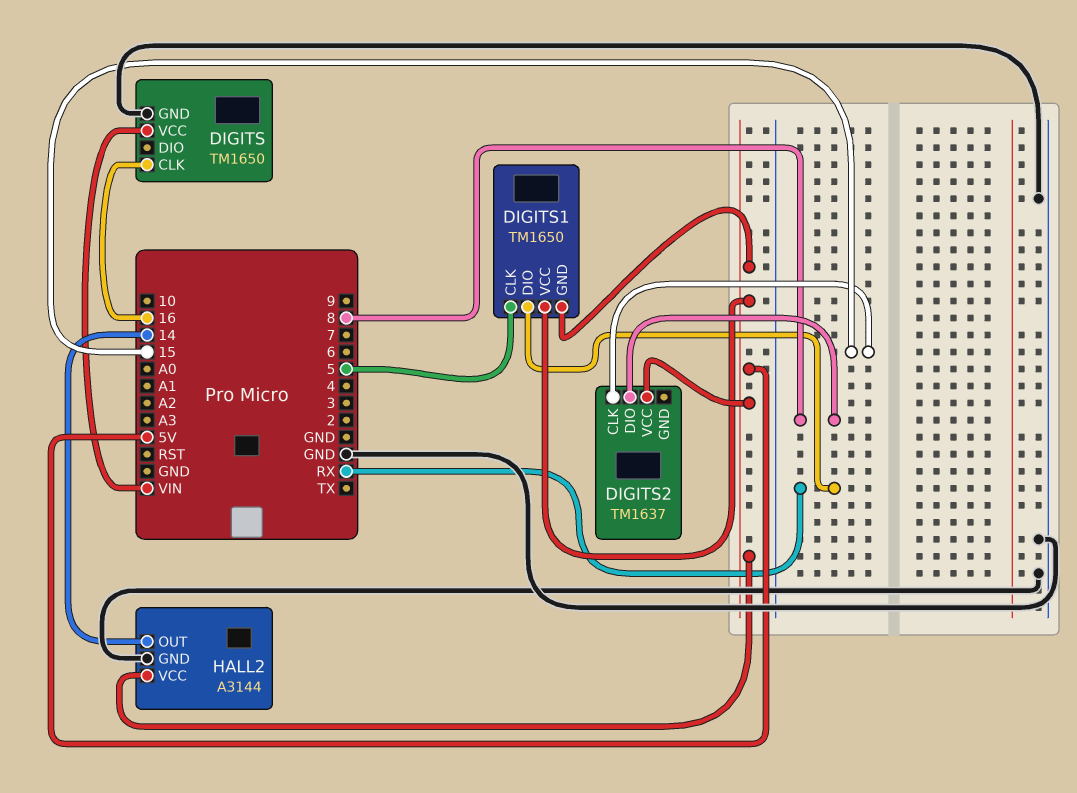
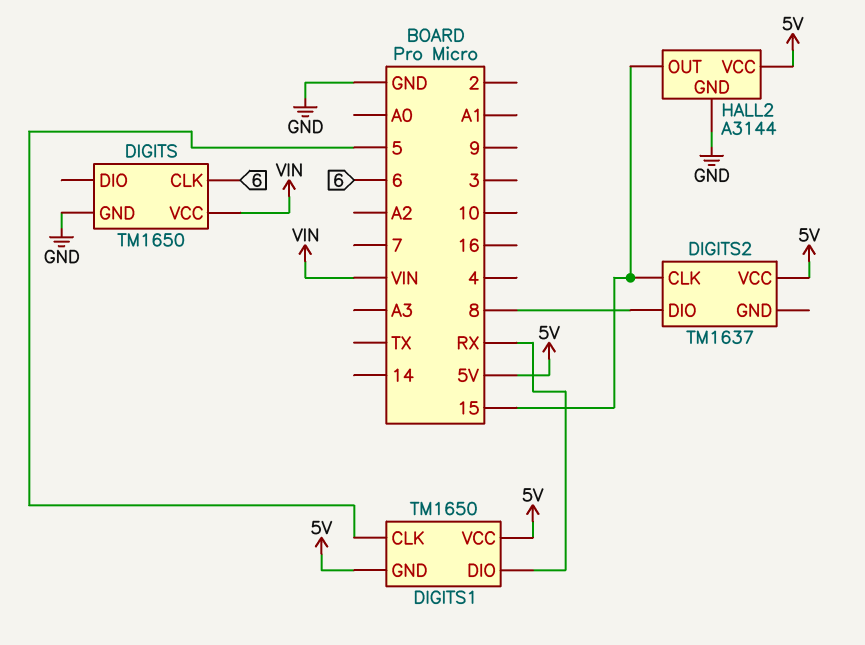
DIGITS pin CLK: 16 -> 6
HALL2 pin OUT: 14 -> 15

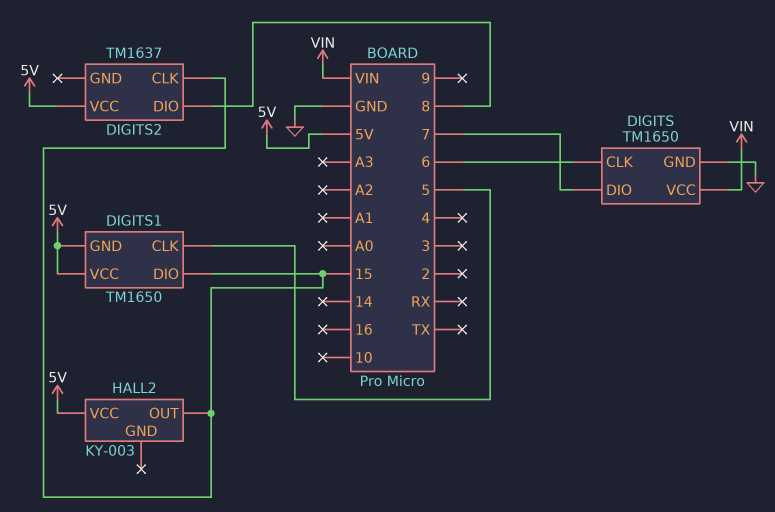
DIGITS pin DIO: none -> 7
DIGITS1 pin DIO: RX -> 15
HALL2: A3144 -> KY-003
HALL2 pin GND: GND -> none

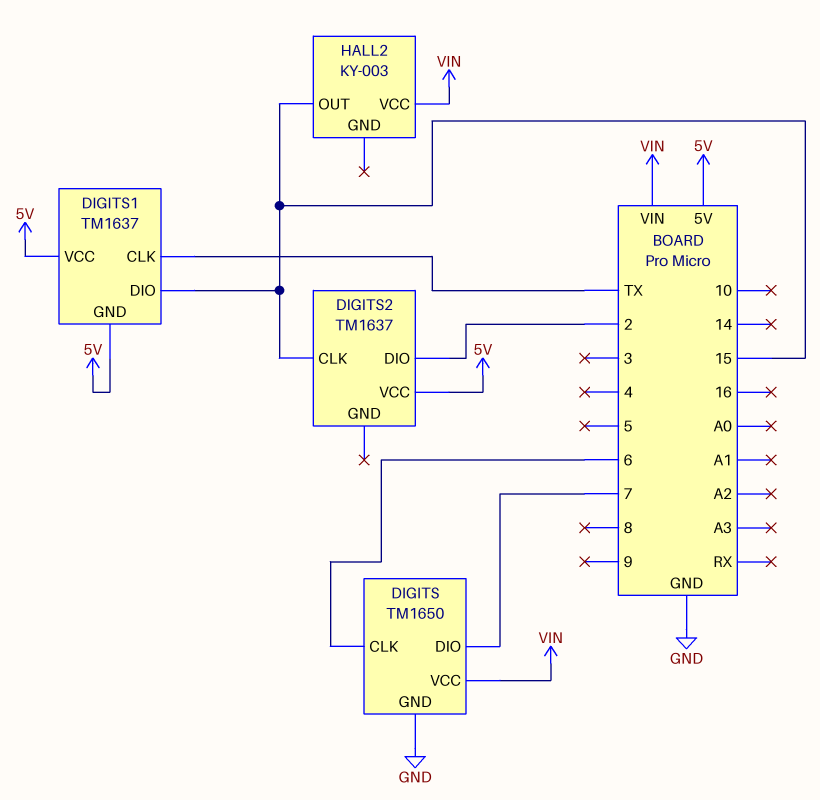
DIGITS1: TM1650 -> TM1637
DIGITS1 pin CLK: 5 -> TX
DIGITS2 pin DIO: 8 -> 2
HALL2 pin VCC: 5V -> VIN

